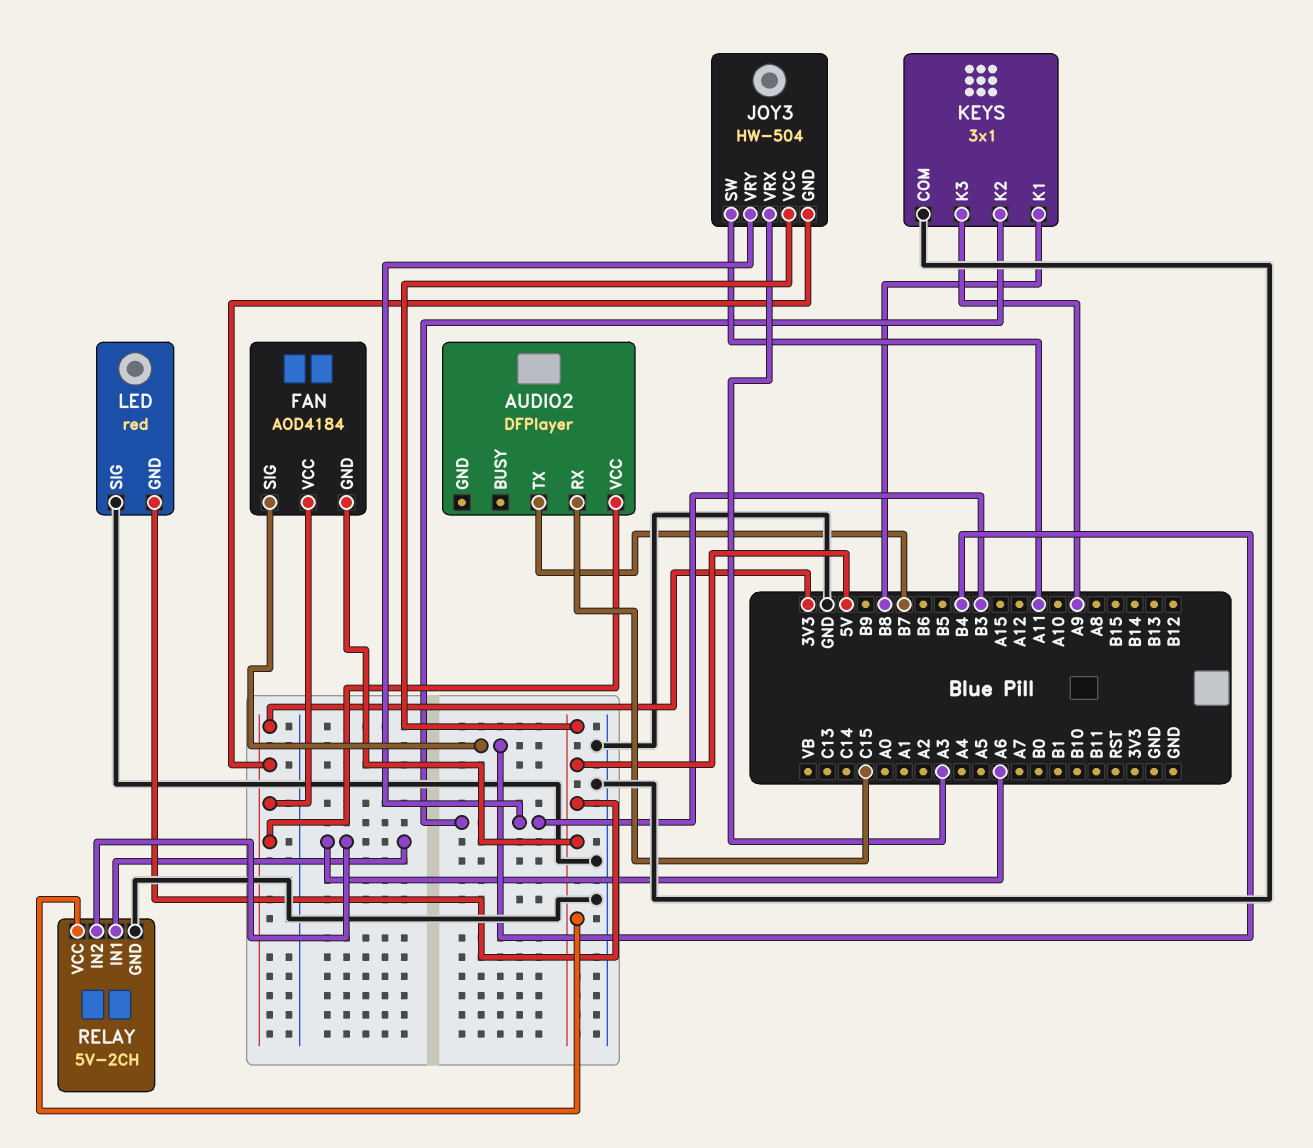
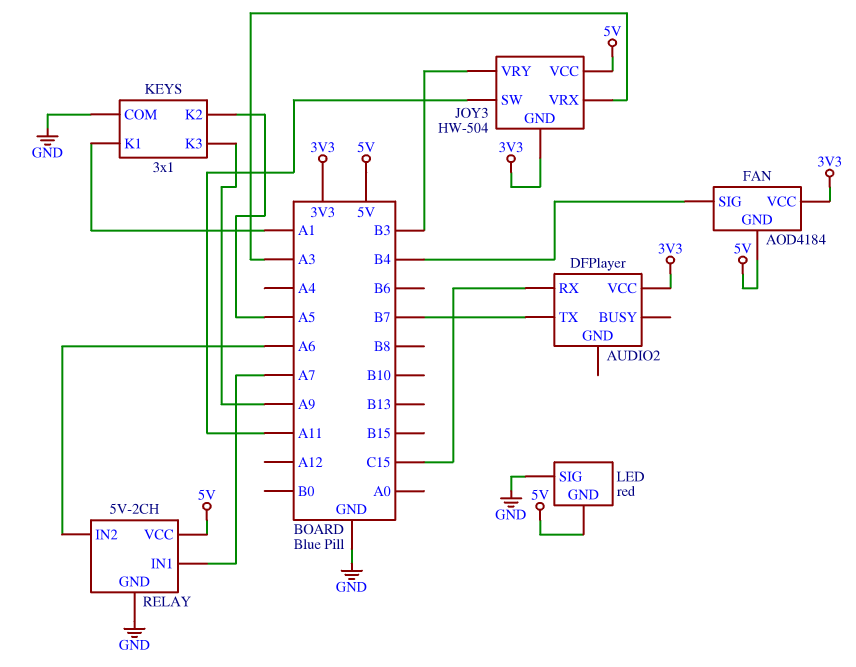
KEYS pin K1: B8 -> A1
KEYS pin K2: B3 -> A5
RELAY pin IN1: A6 -> A7

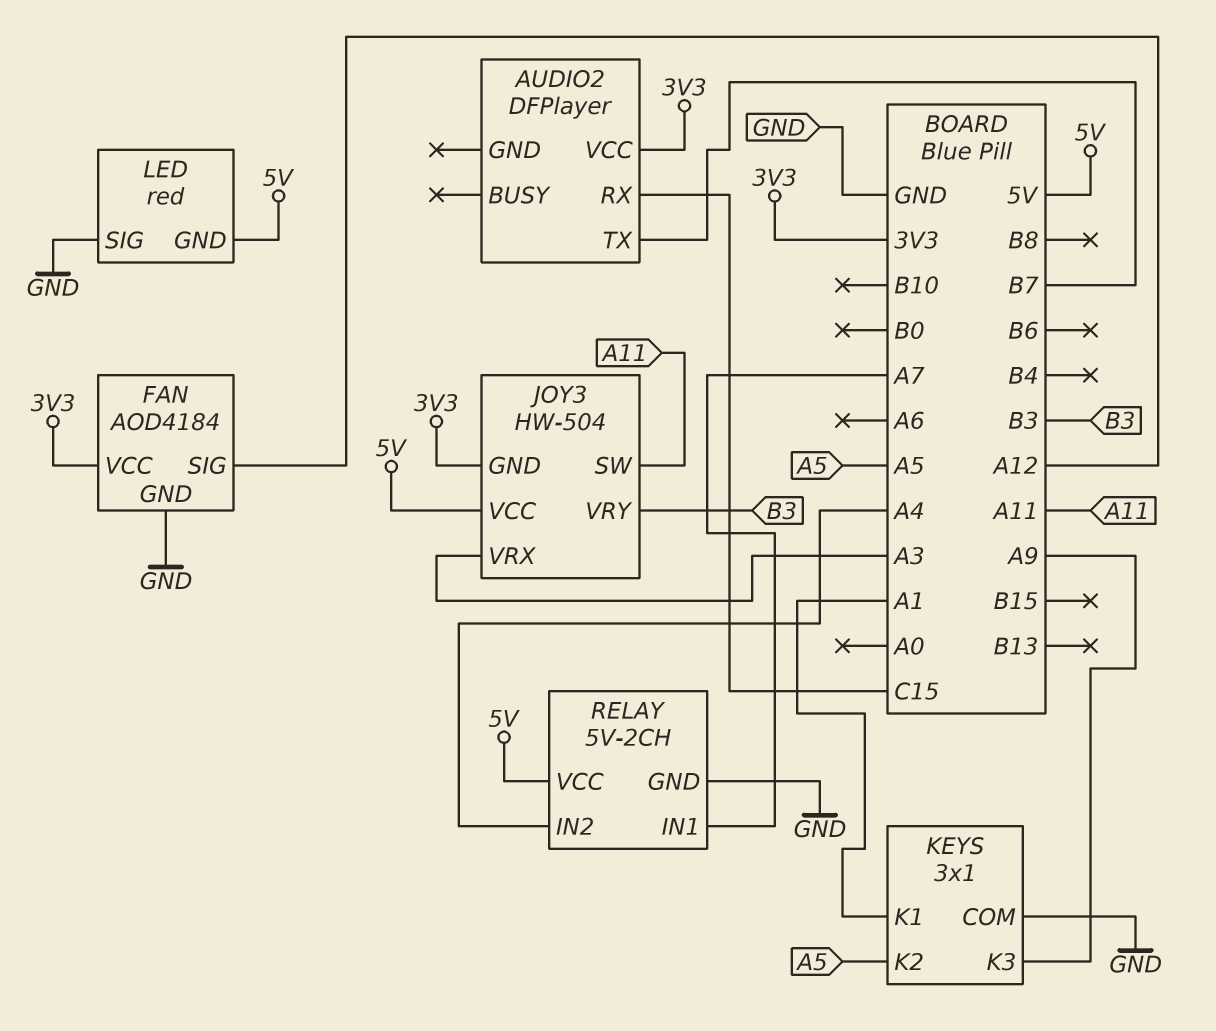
FAN pin GND: 5V -> GND
FAN pin SIG: B4 -> A12
RELAY pin IN2: A6 -> A4

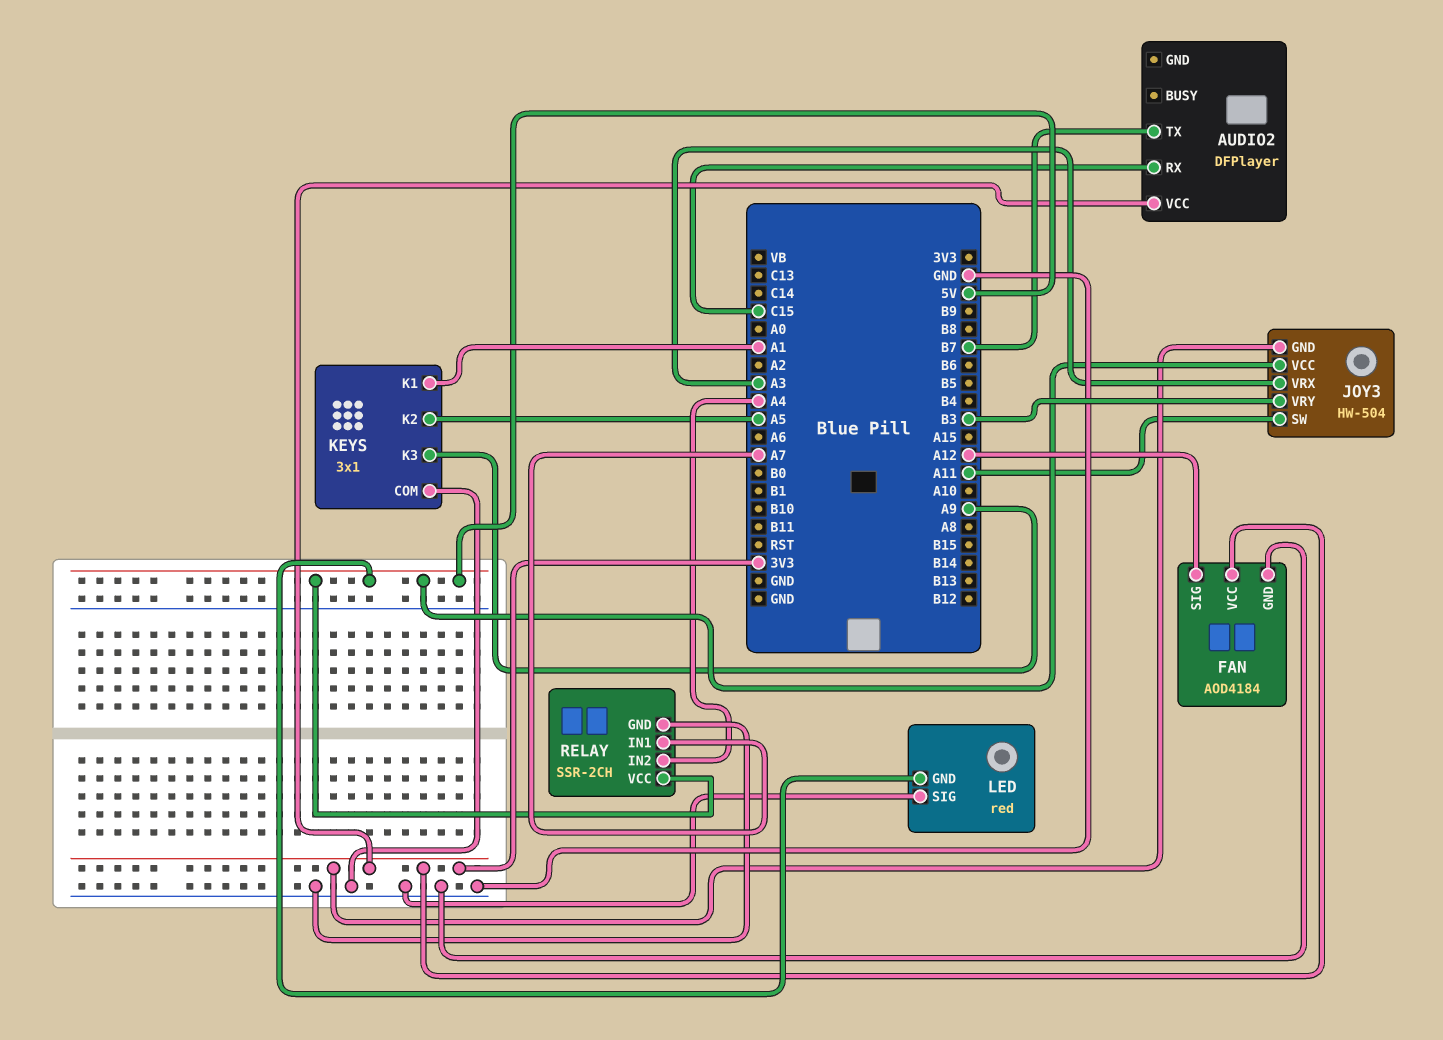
RELAY: 5V-2CH -> SSR-2CH

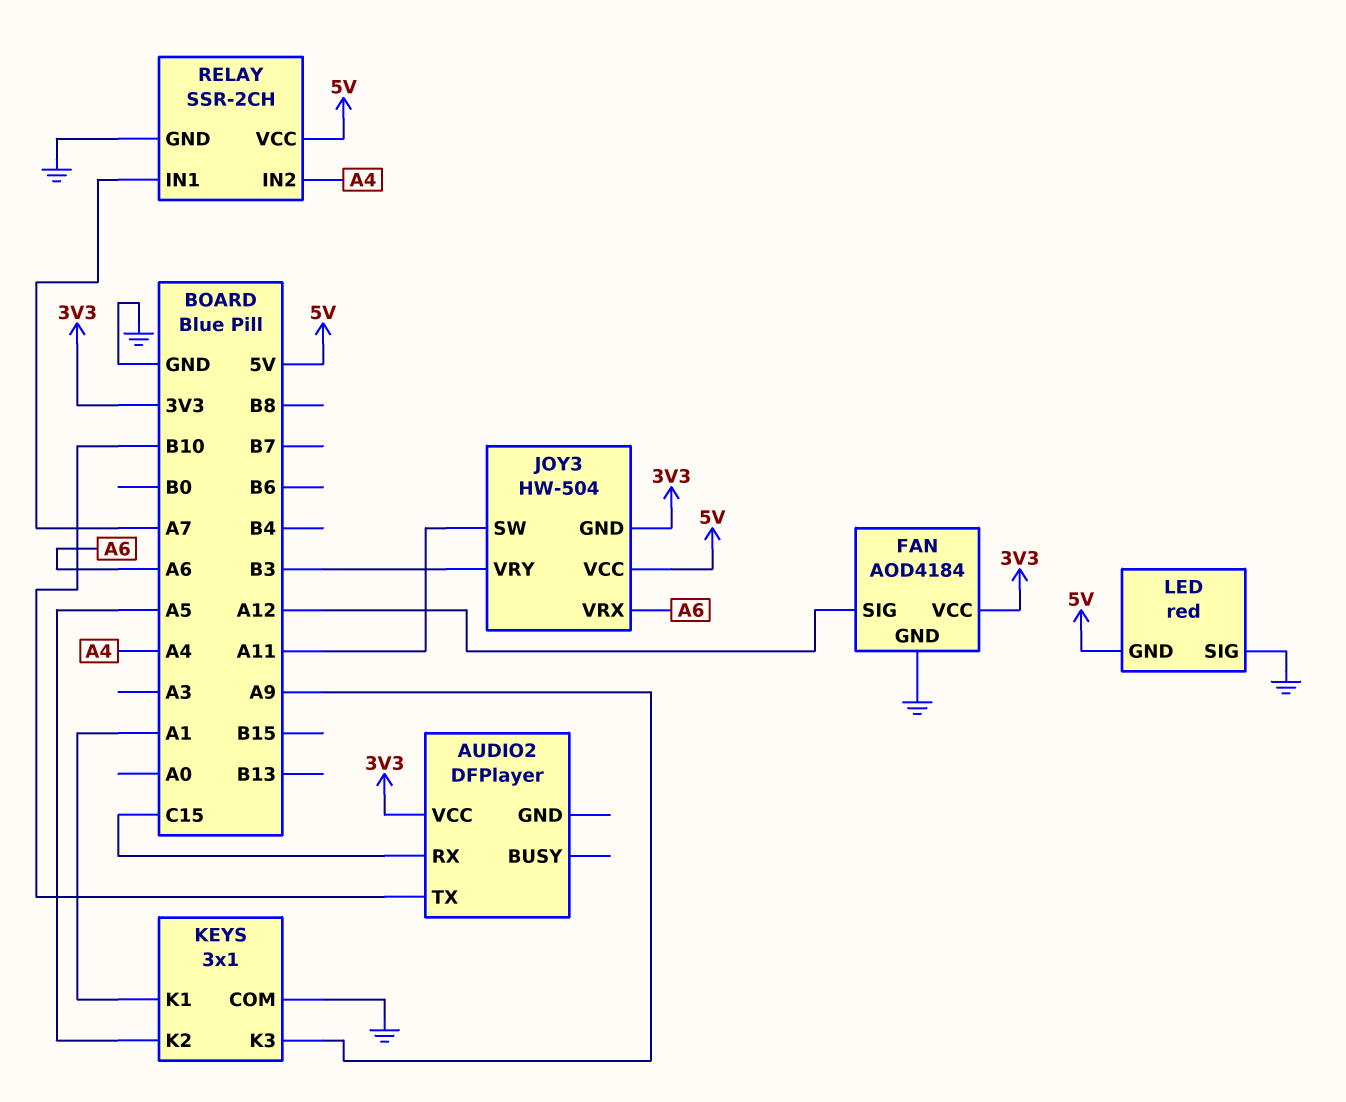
AUDIO2 pin TX: B7 -> B10
JOY3 pin VRX: A3 -> A6

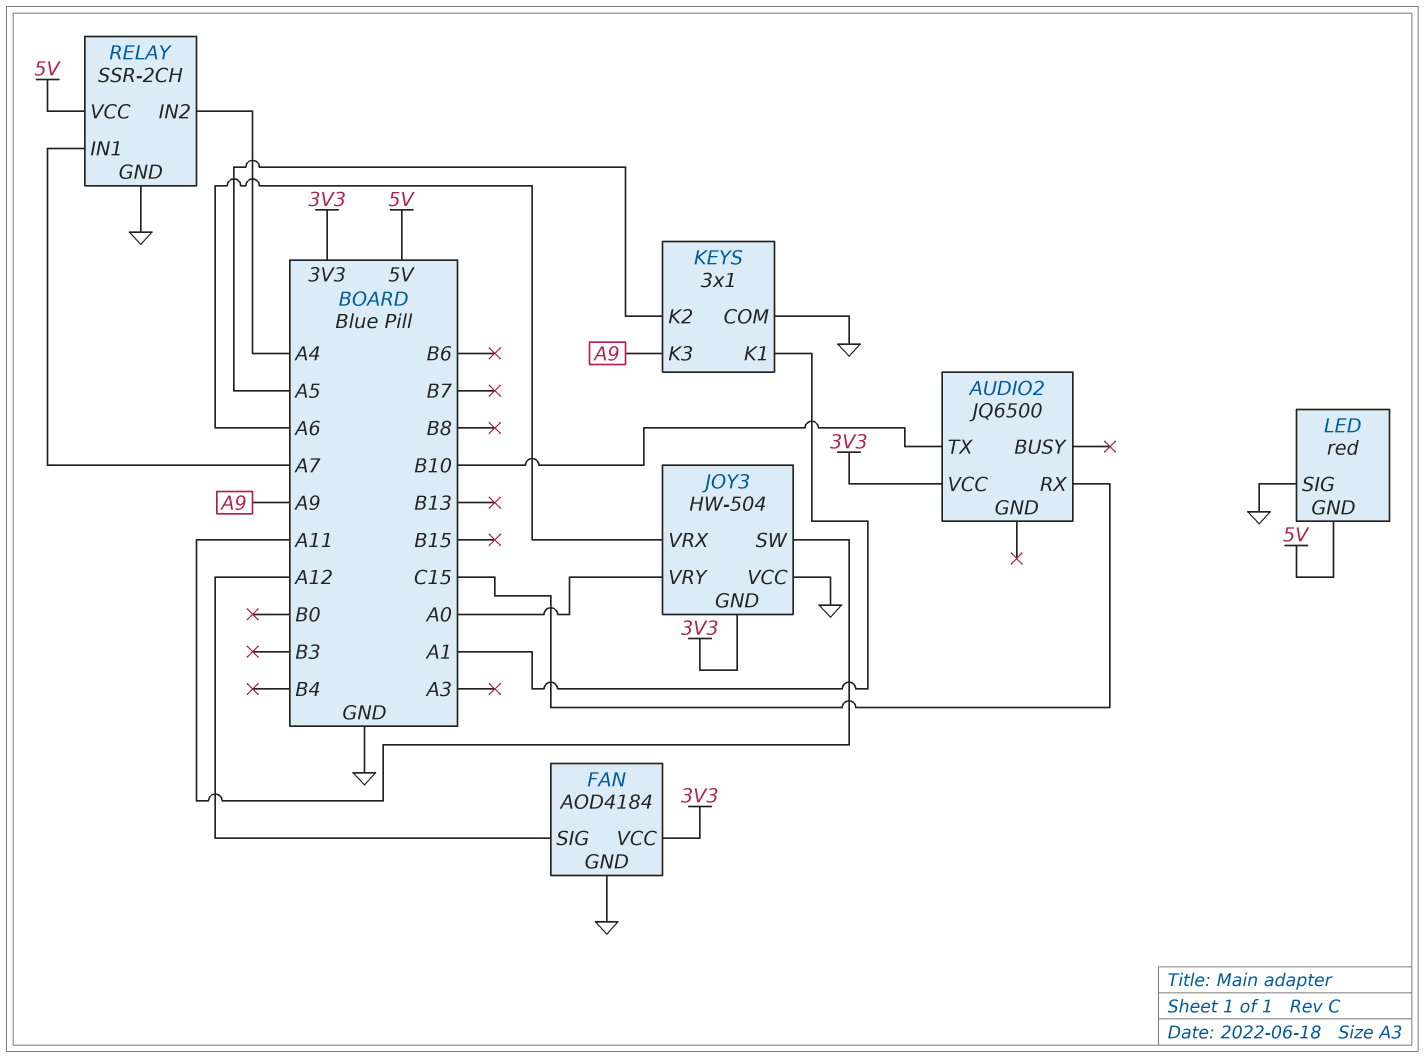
AUDIO2: DFPlayer -> JQ6500
JOY3 pin VCC: 5V -> GND
JOY3 pin VRY: B3 -> A0

